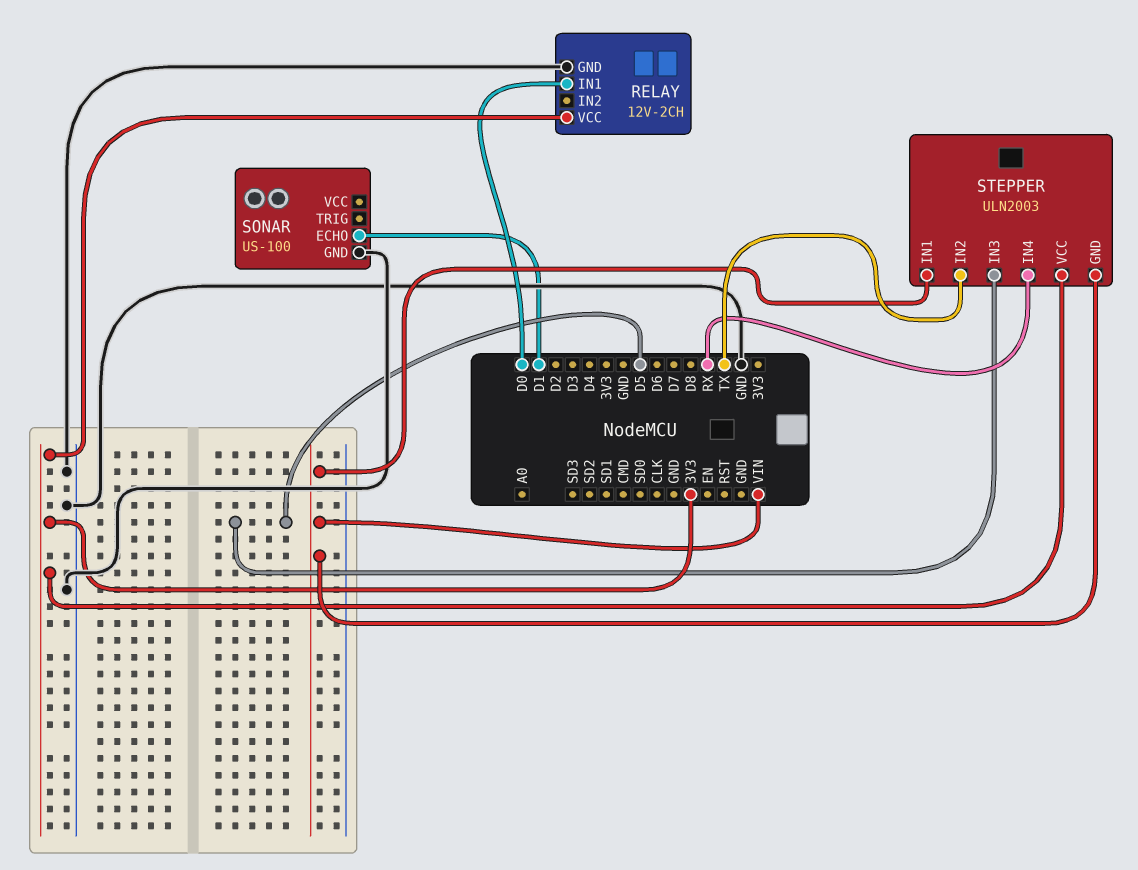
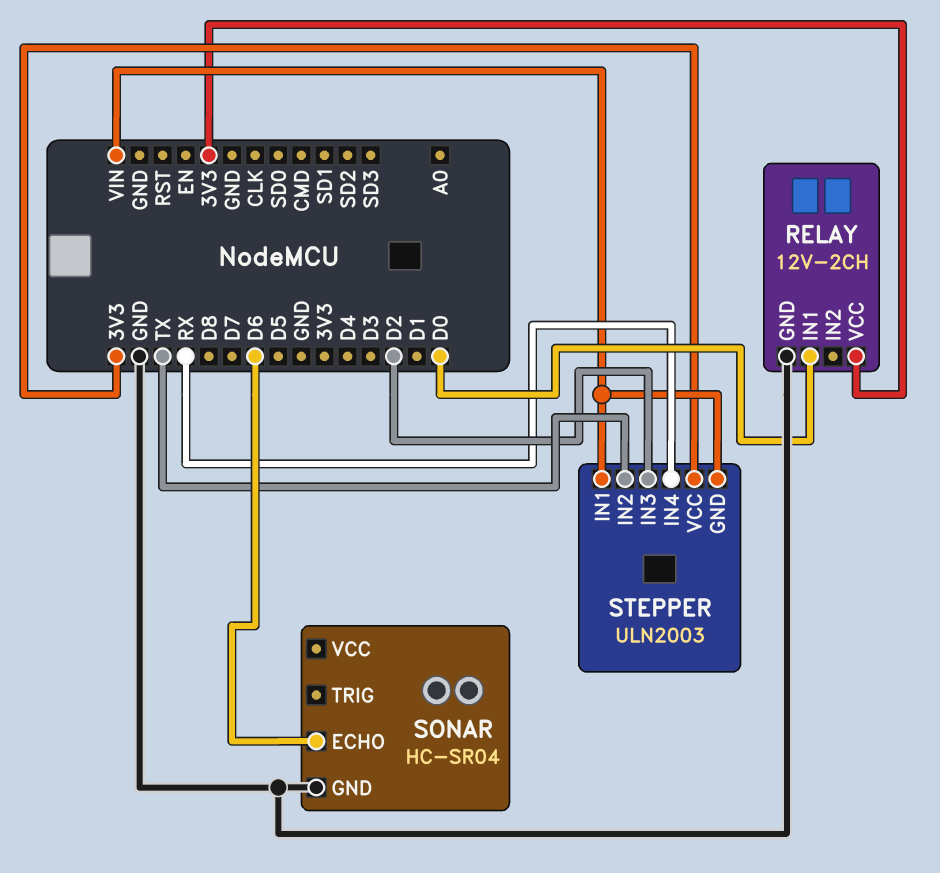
SONAR: US-100 -> HC-SR04
SONAR pin ECHO: D1 -> D6
STEPPER pin IN3: D5 -> D2

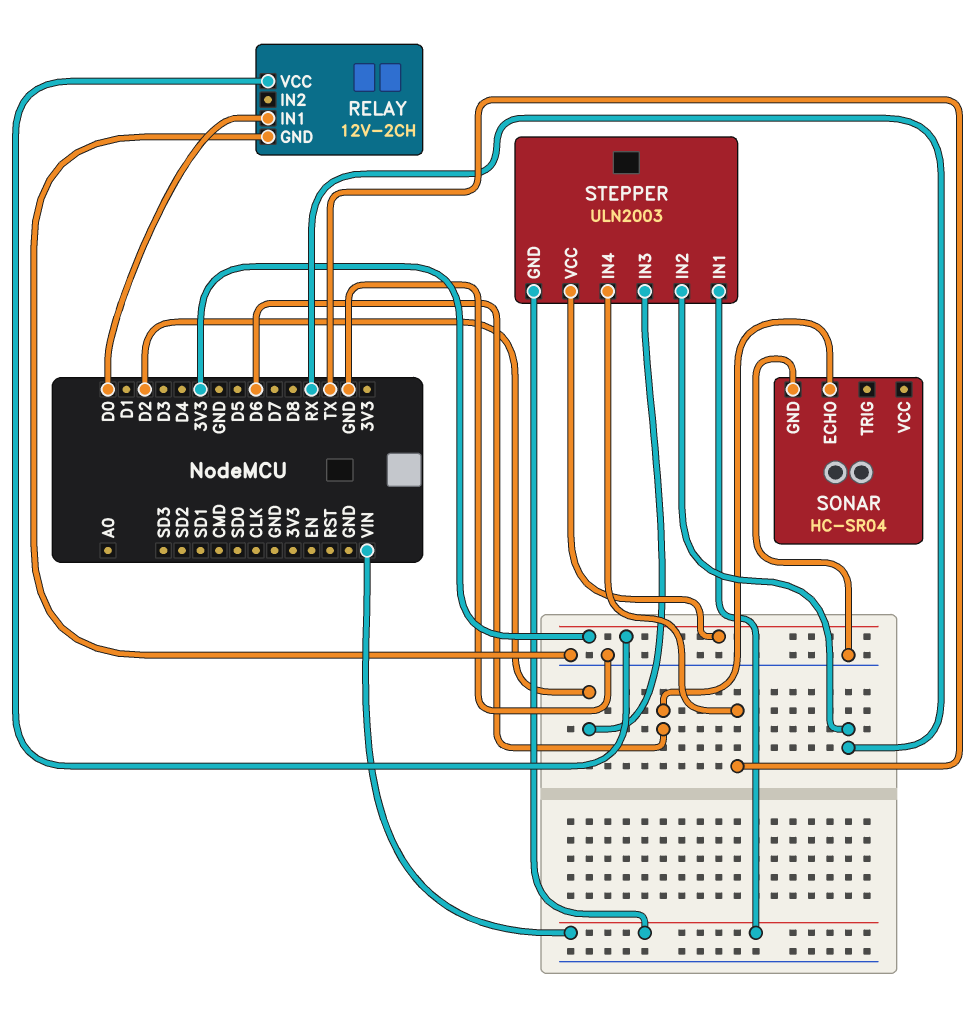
STEPPER pin IN2: TX -> RX
STEPPER pin IN4: RX -> TX

